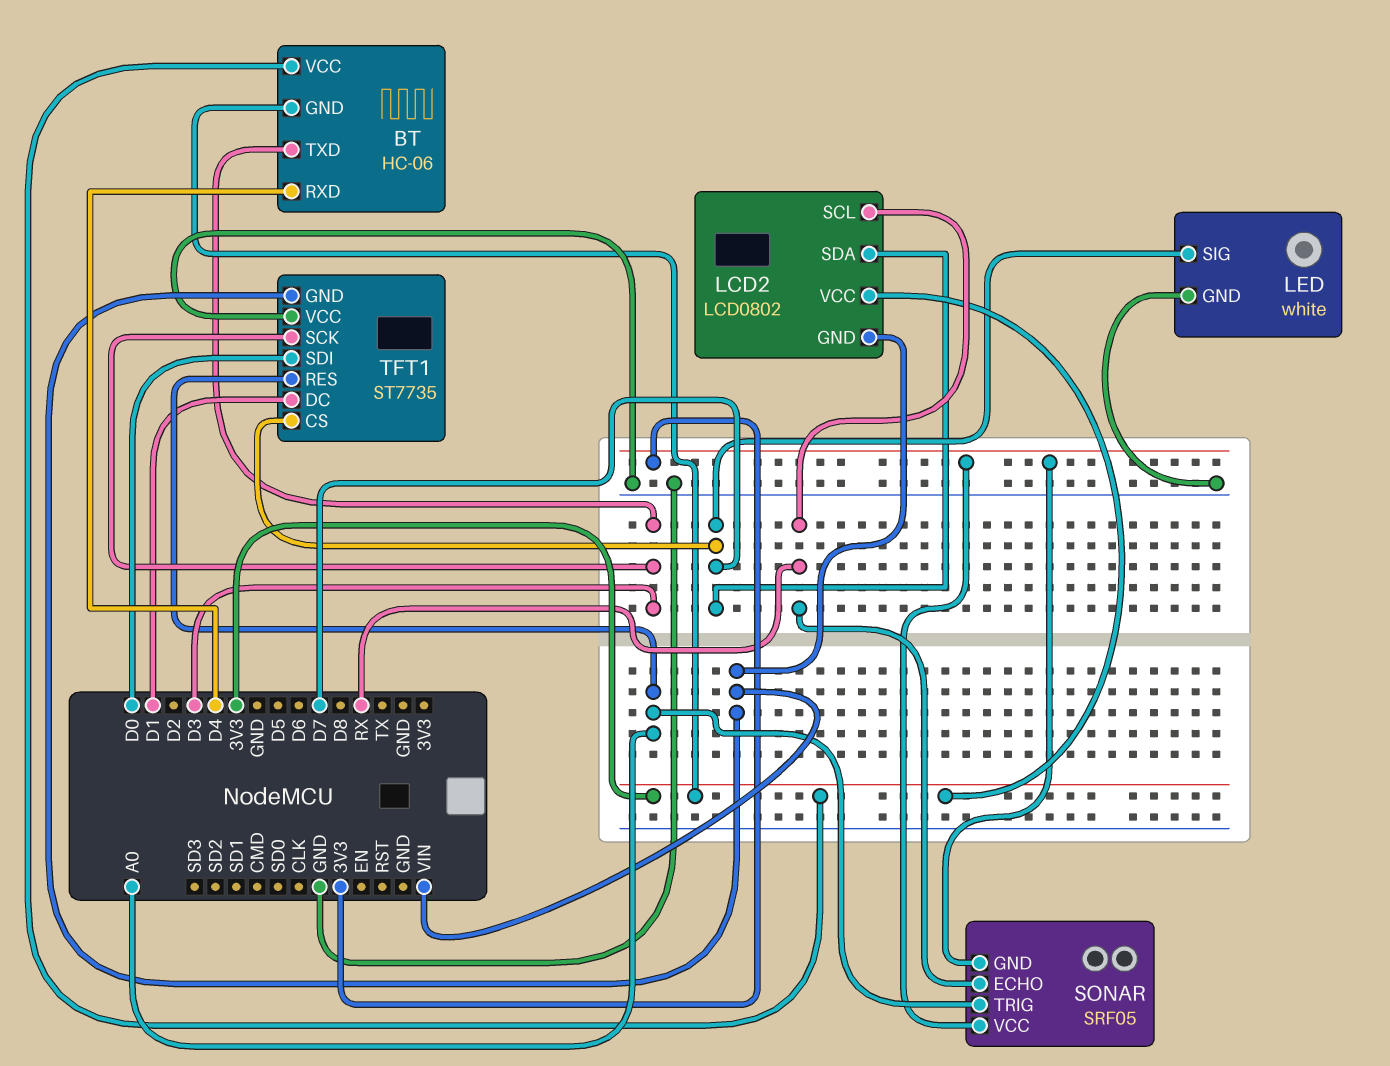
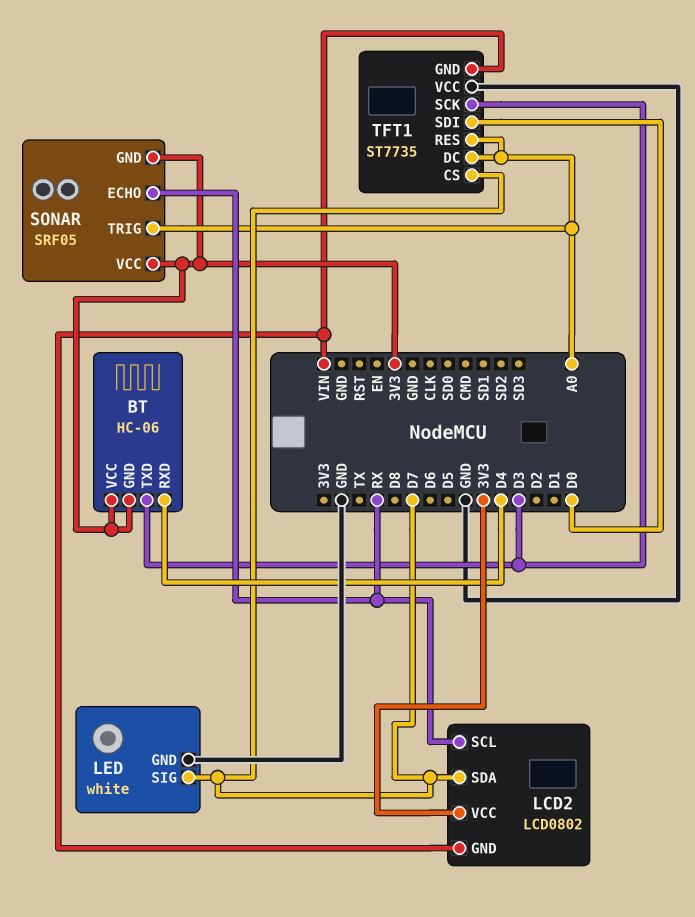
TFT1 pin DC: D1 -> A0

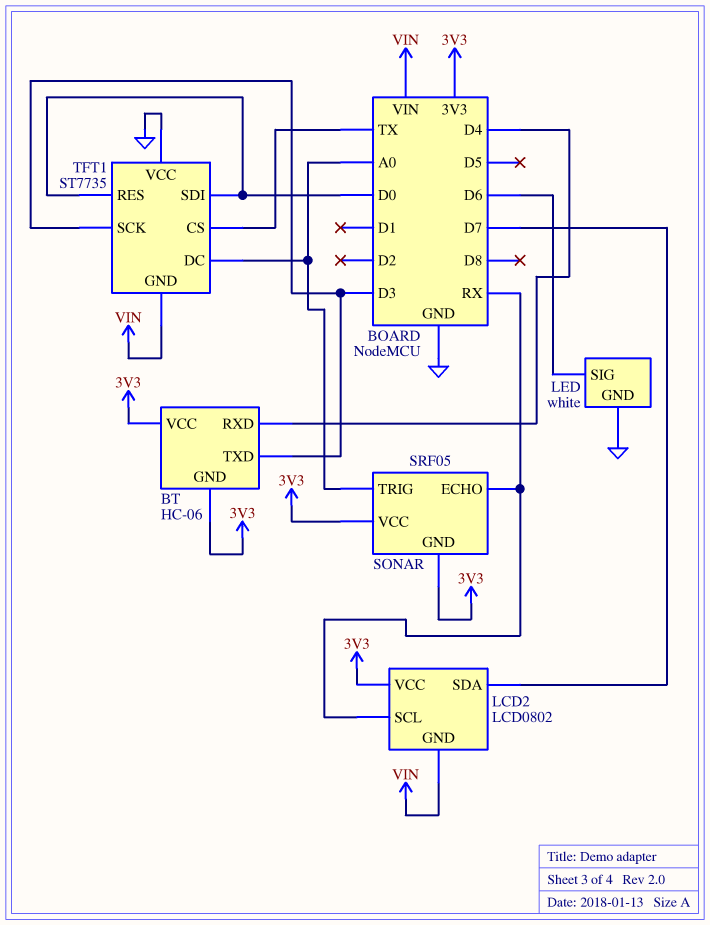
LED pin SIG: D7 -> D6
TFT1 pin CS: D7 -> TX
TFT1 pin RES: A0 -> D0

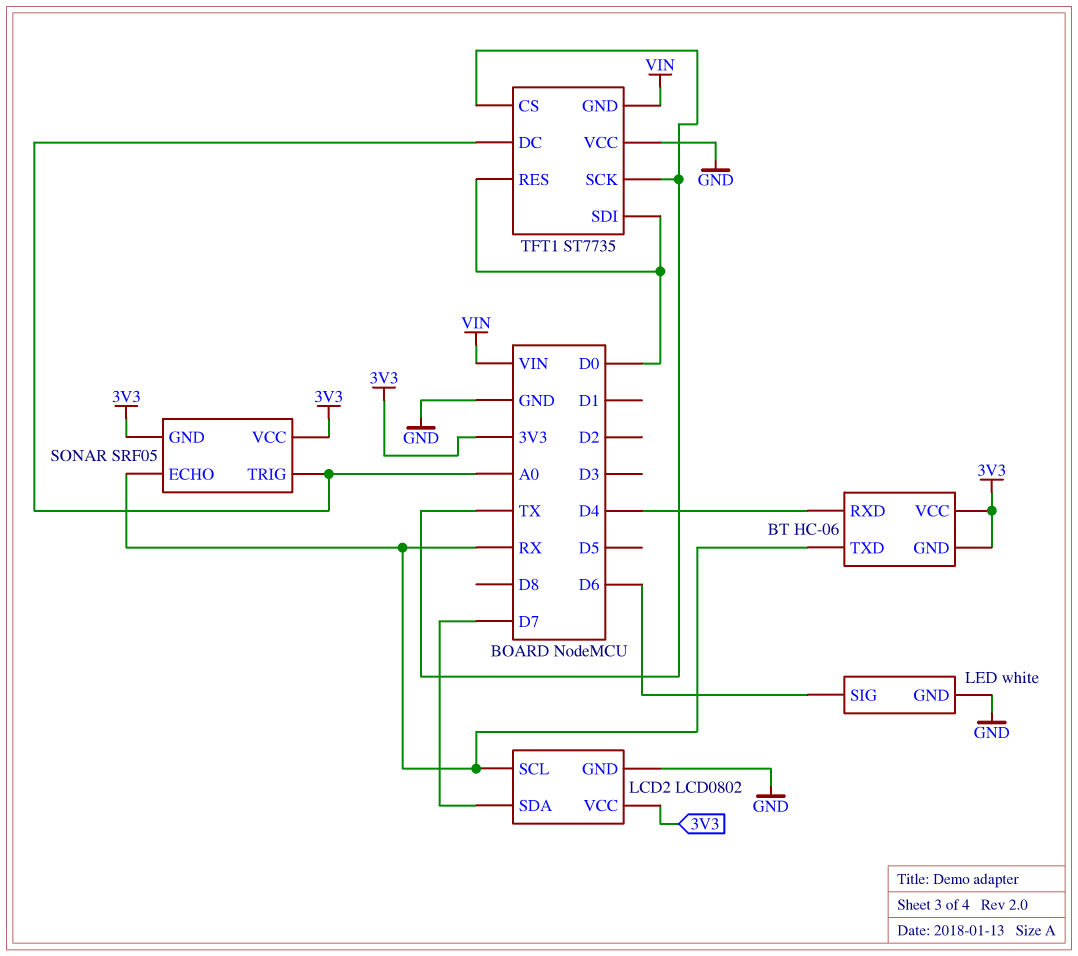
BT pin TXD: D3 -> RX
LCD2 pin GND: VIN -> GND
TFT1 pin SCK: D3 -> TX

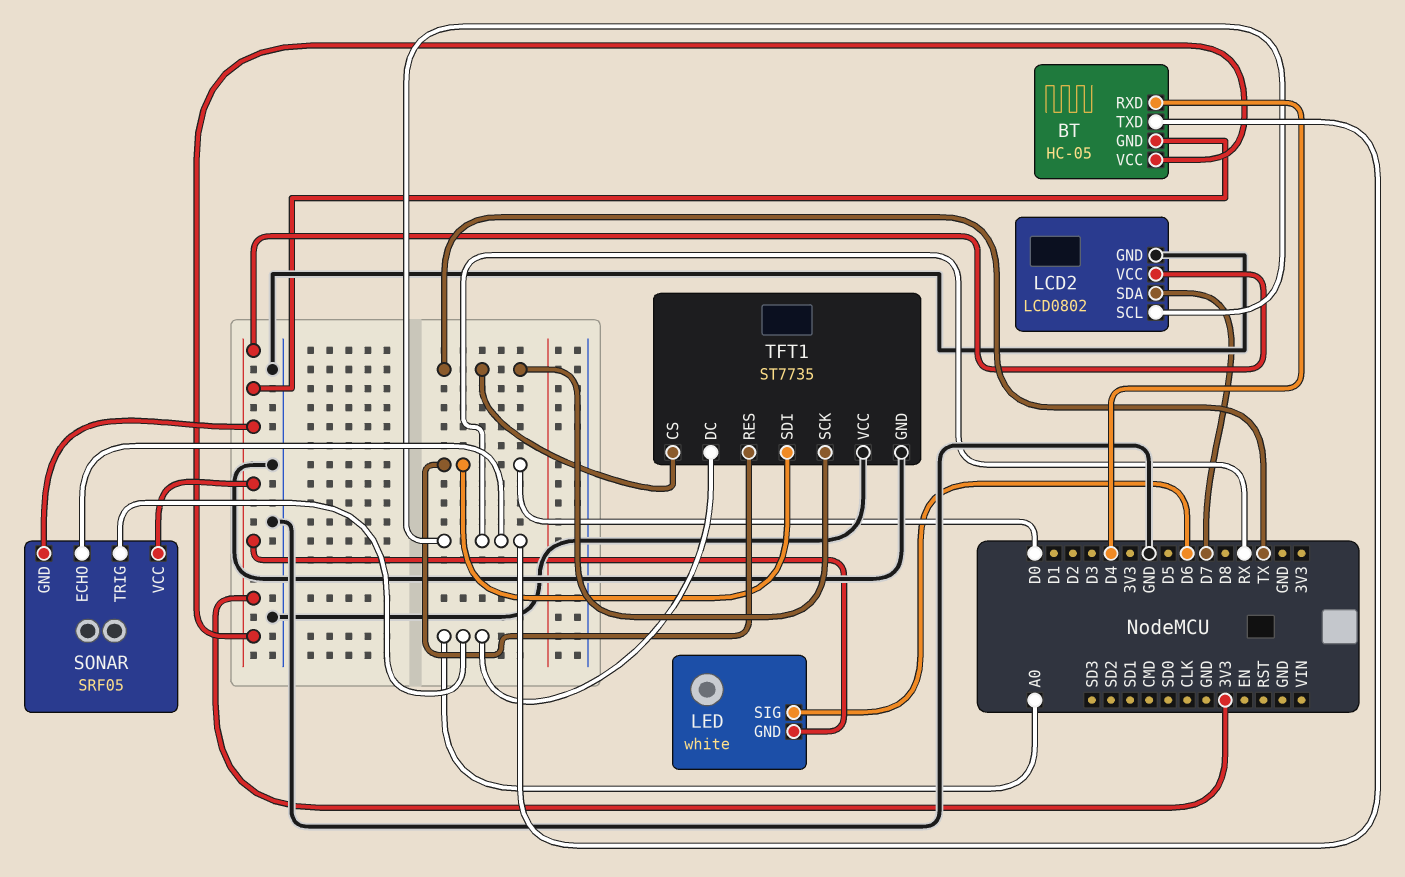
BT: HC-06 -> HC-05
LED pin GND: GND -> 3V3
TFT1 pin GND: VIN -> GND

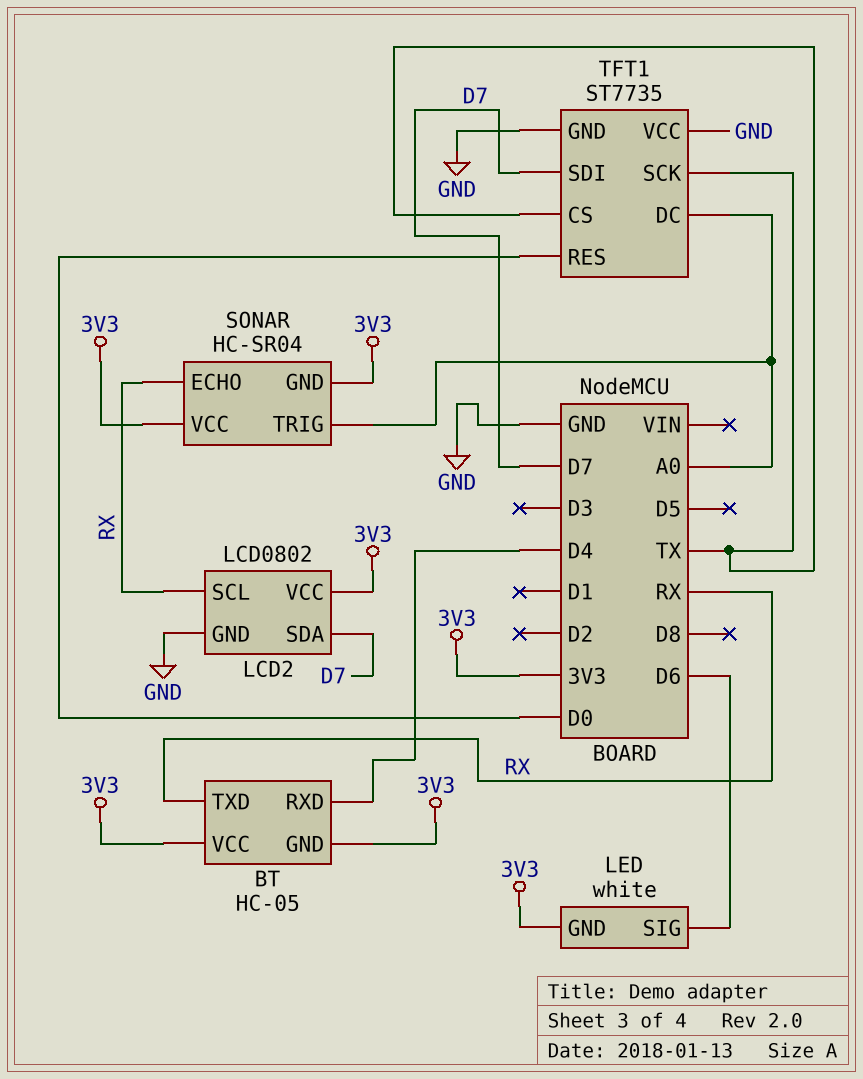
SONAR: SRF05 -> HC-SR04
TFT1 pin SDI: D0 -> D7

